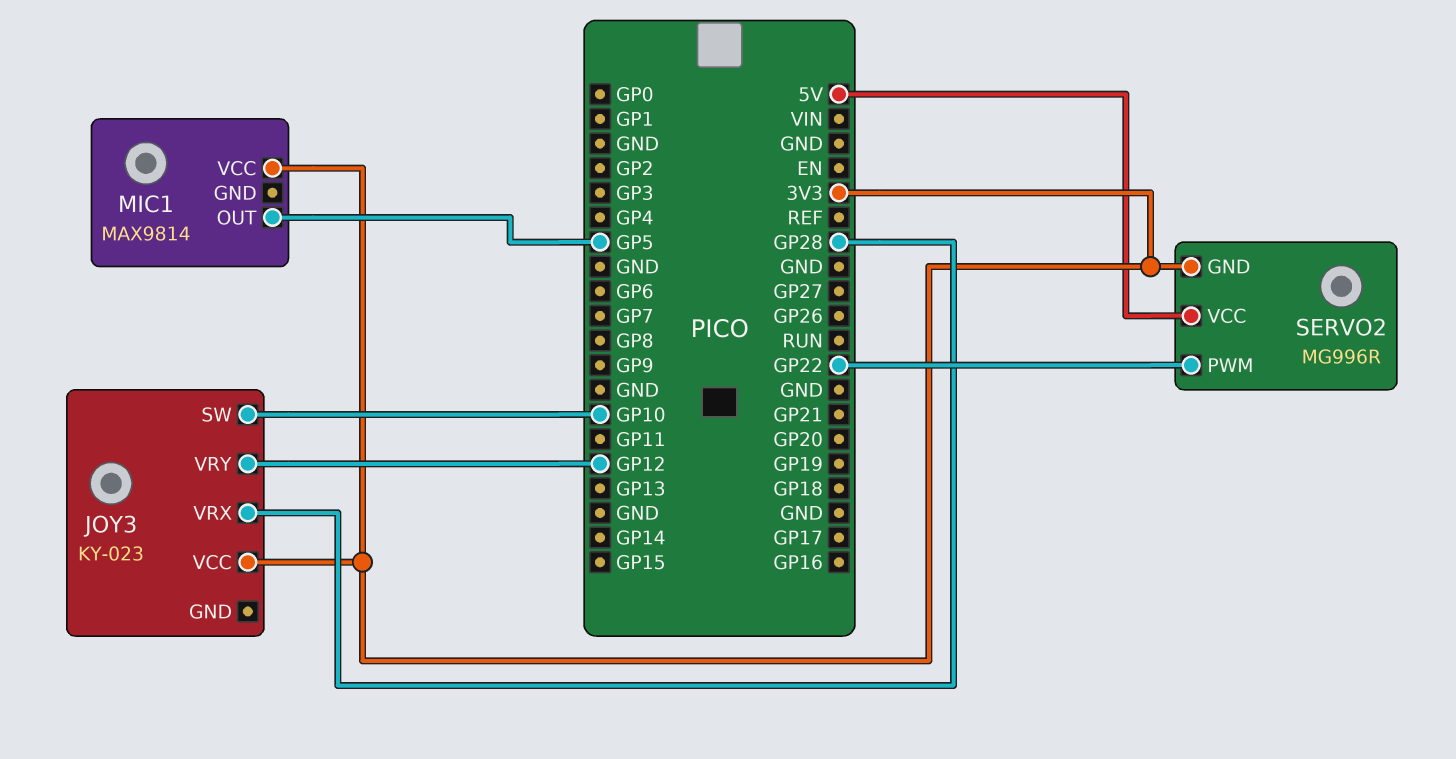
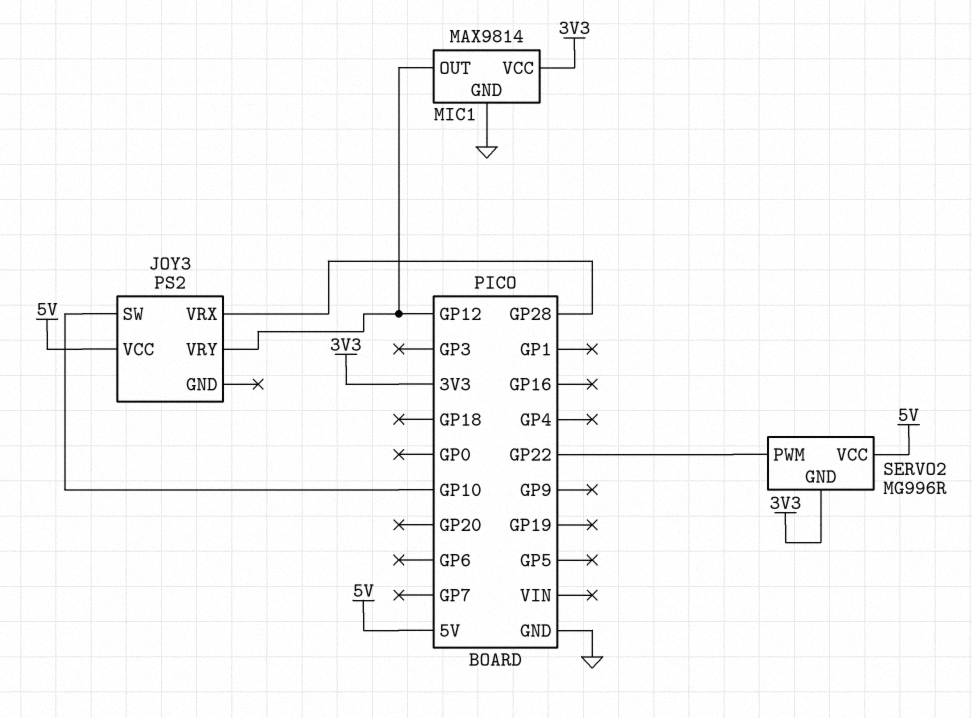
JOY3: KY-023 -> PS2
JOY3 pin VCC: 3V3 -> 5V
MIC1 pin GND: none -> GND
MIC1 pin OUT: GP5 -> GP12

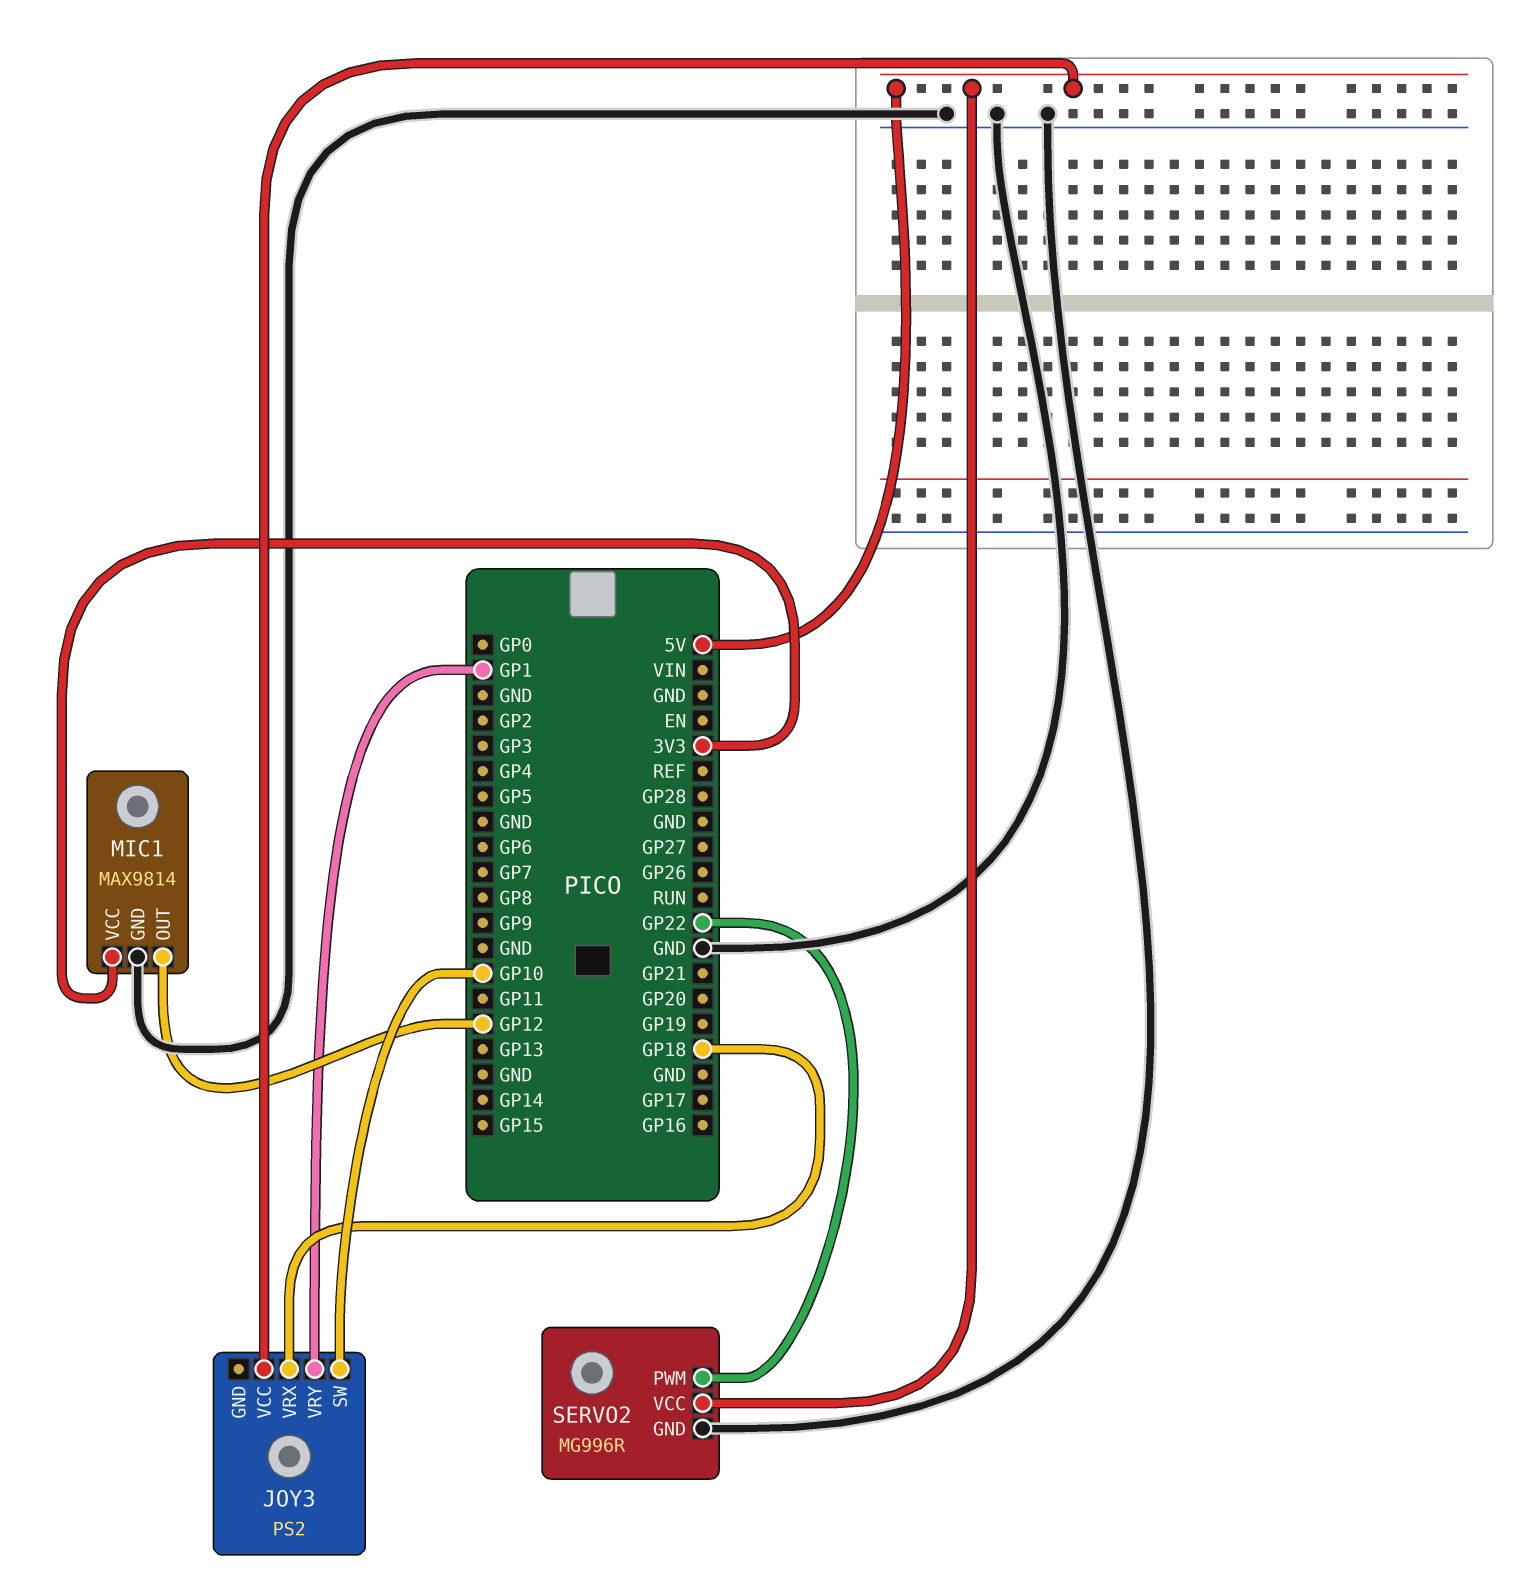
JOY3 pin VRX: GP28 -> GP18
JOY3 pin VRY: GP12 -> GP1
SERVO2 pin GND: 3V3 -> GND

